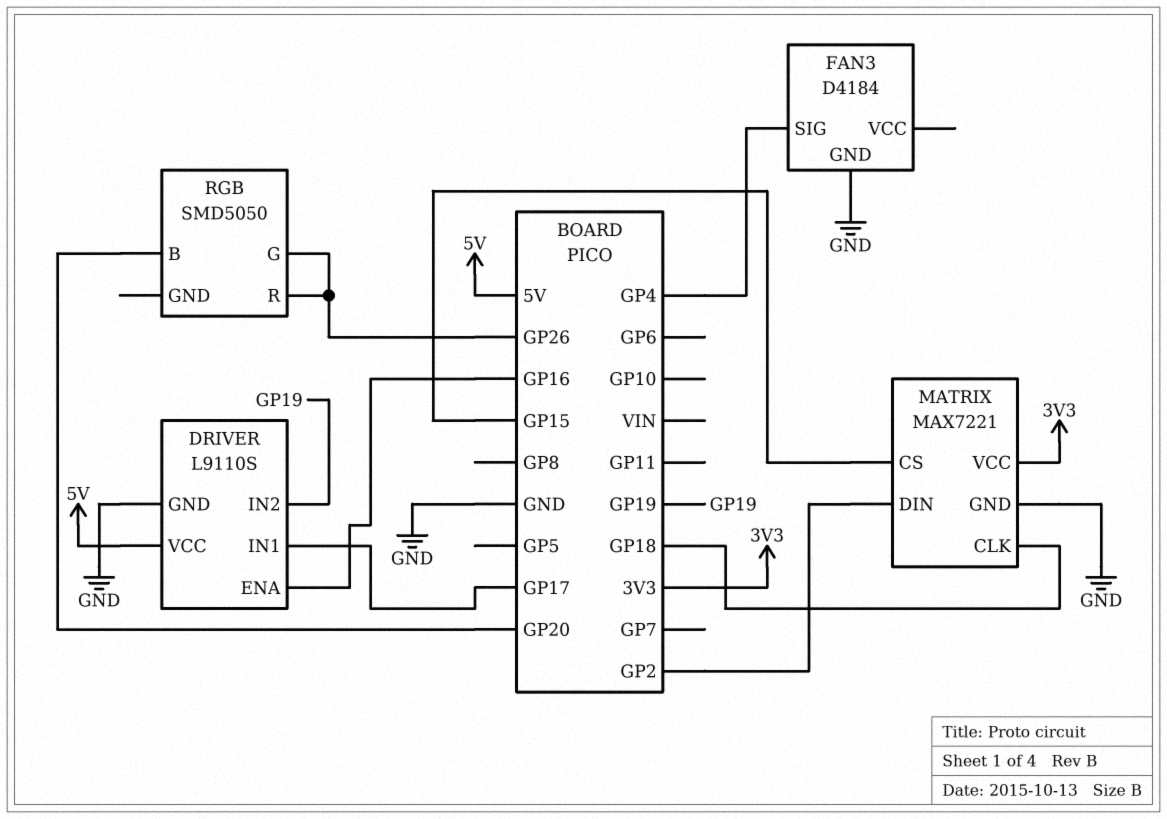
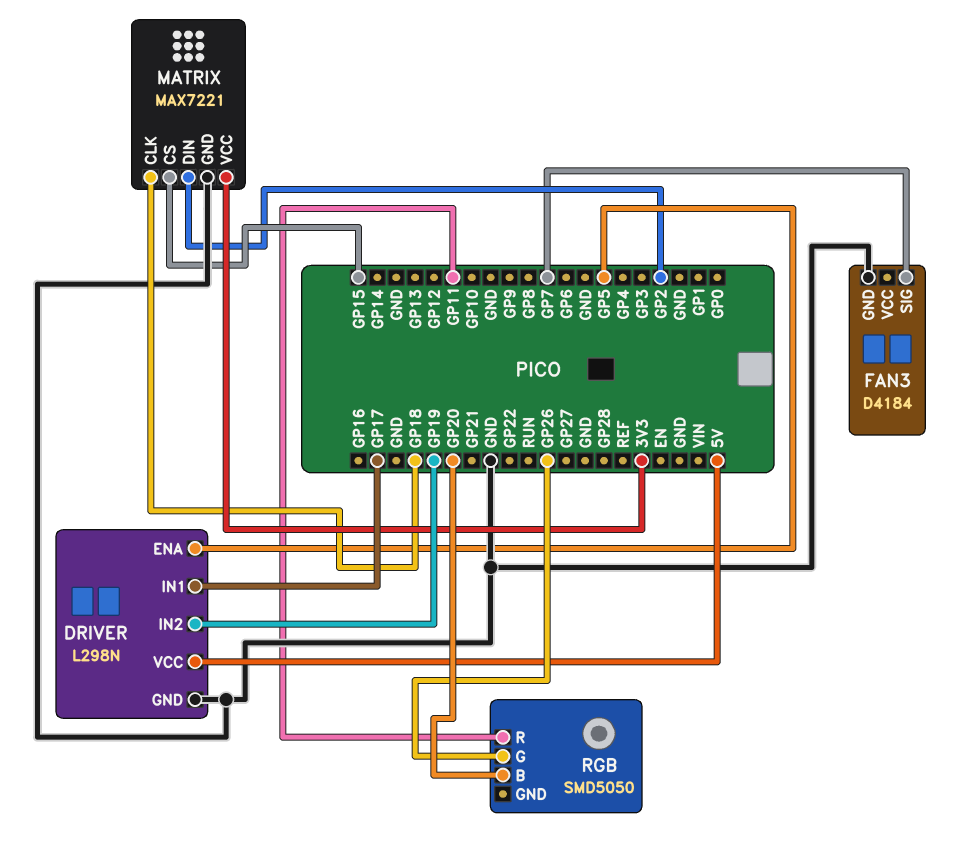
DRIVER: L9110S -> L298N
DRIVER pin ENA: GP16 -> GP5
FAN3 pin SIG: GP4 -> GP7
RGB pin R: GP26 -> GP11

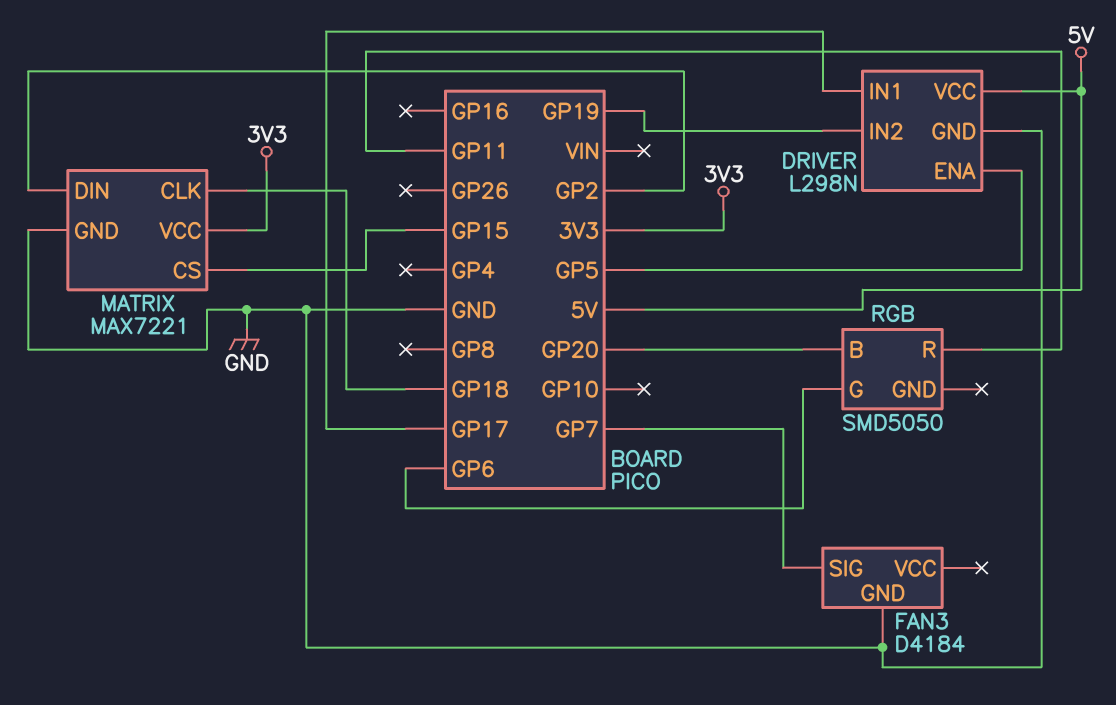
RGB pin G: GP26 -> GP6

